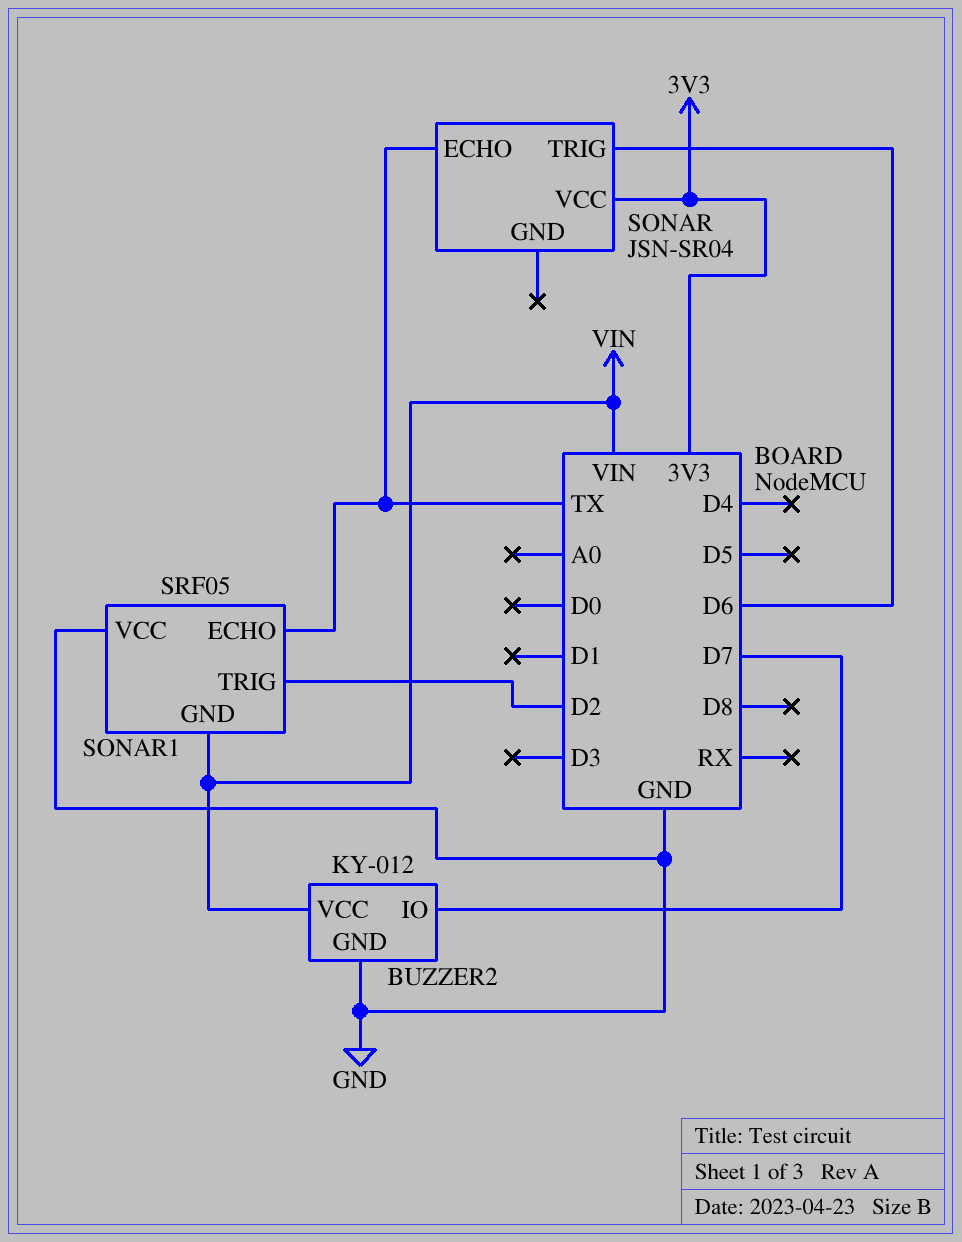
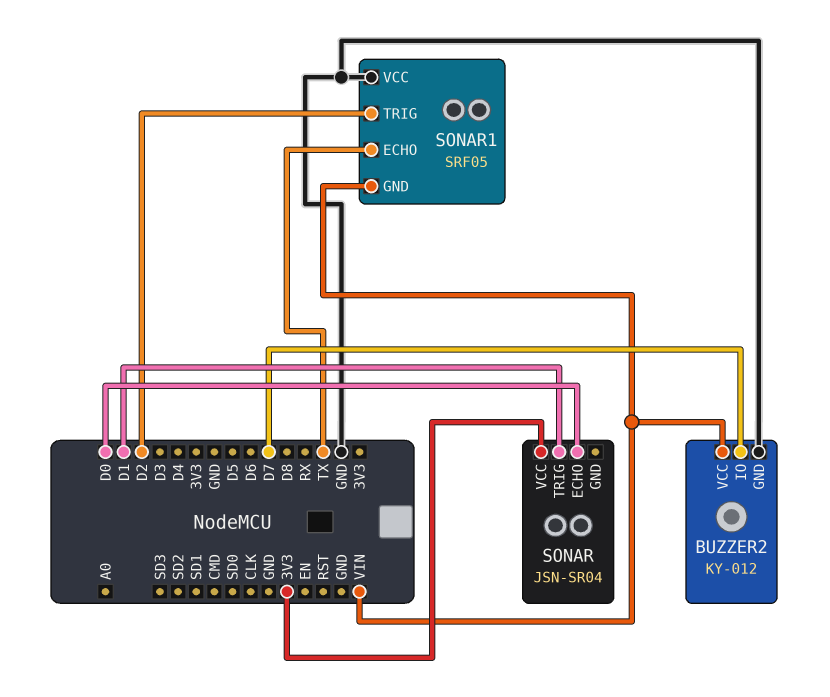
SONAR pin ECHO: TX -> D0
SONAR pin TRIG: D6 -> D1

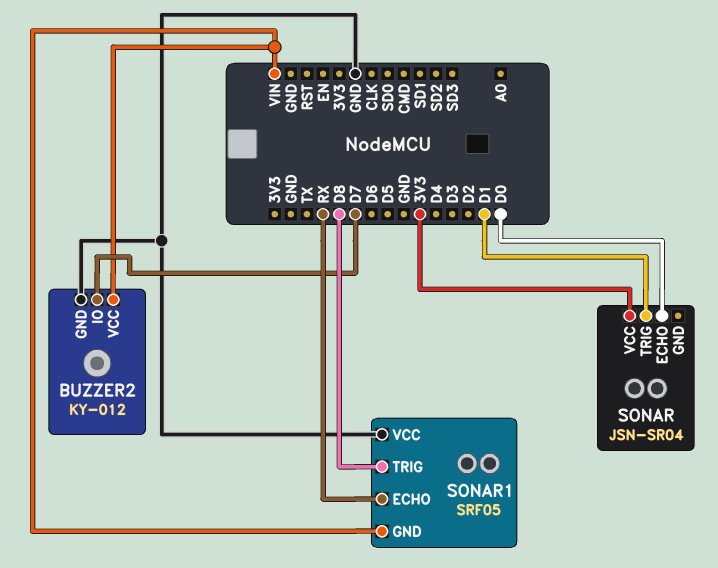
SONAR1 pin ECHO: TX -> RX
SONAR1 pin TRIG: D2 -> D8

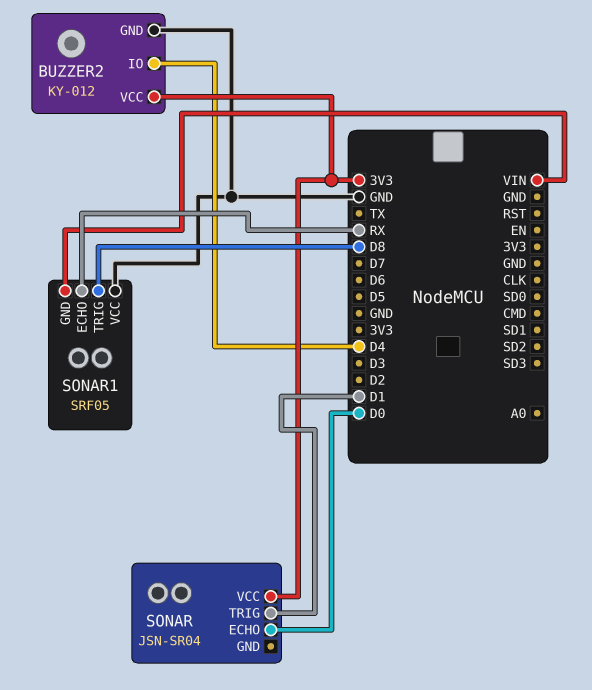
BUZZER2 pin IO: D7 -> D4
BUZZER2 pin VCC: VIN -> 3V3

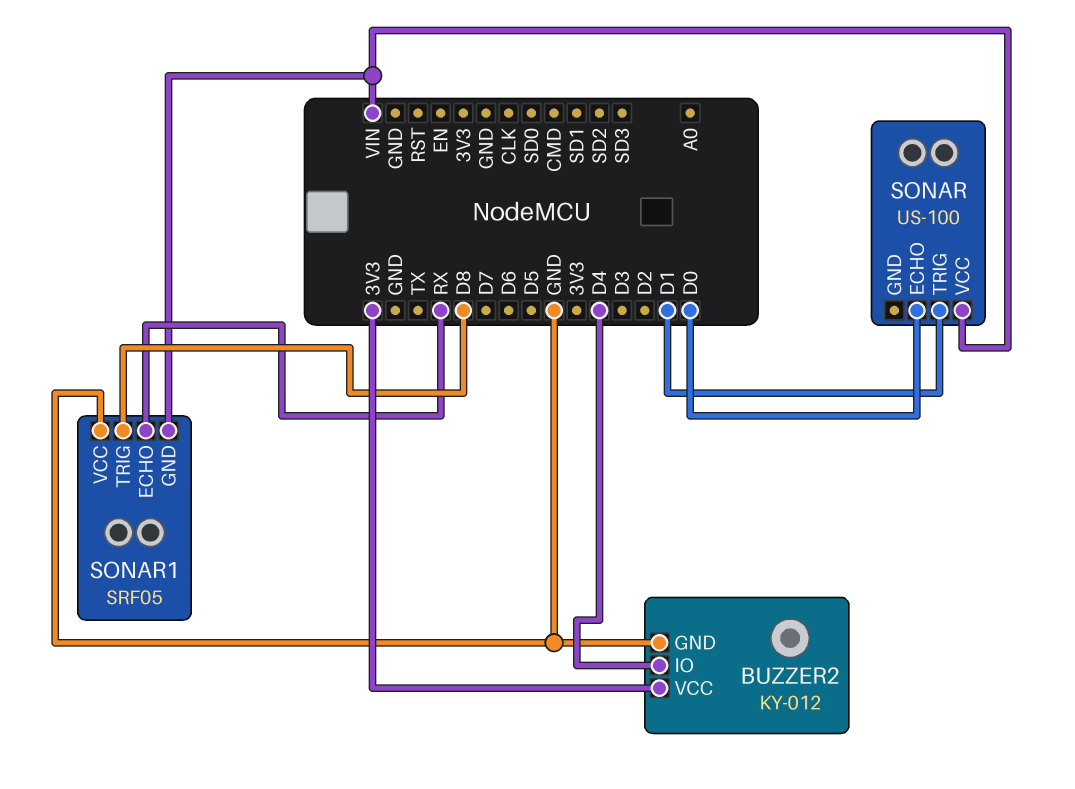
SONAR: JSN-SR04 -> US-100
SONAR pin VCC: 3V3 -> VIN

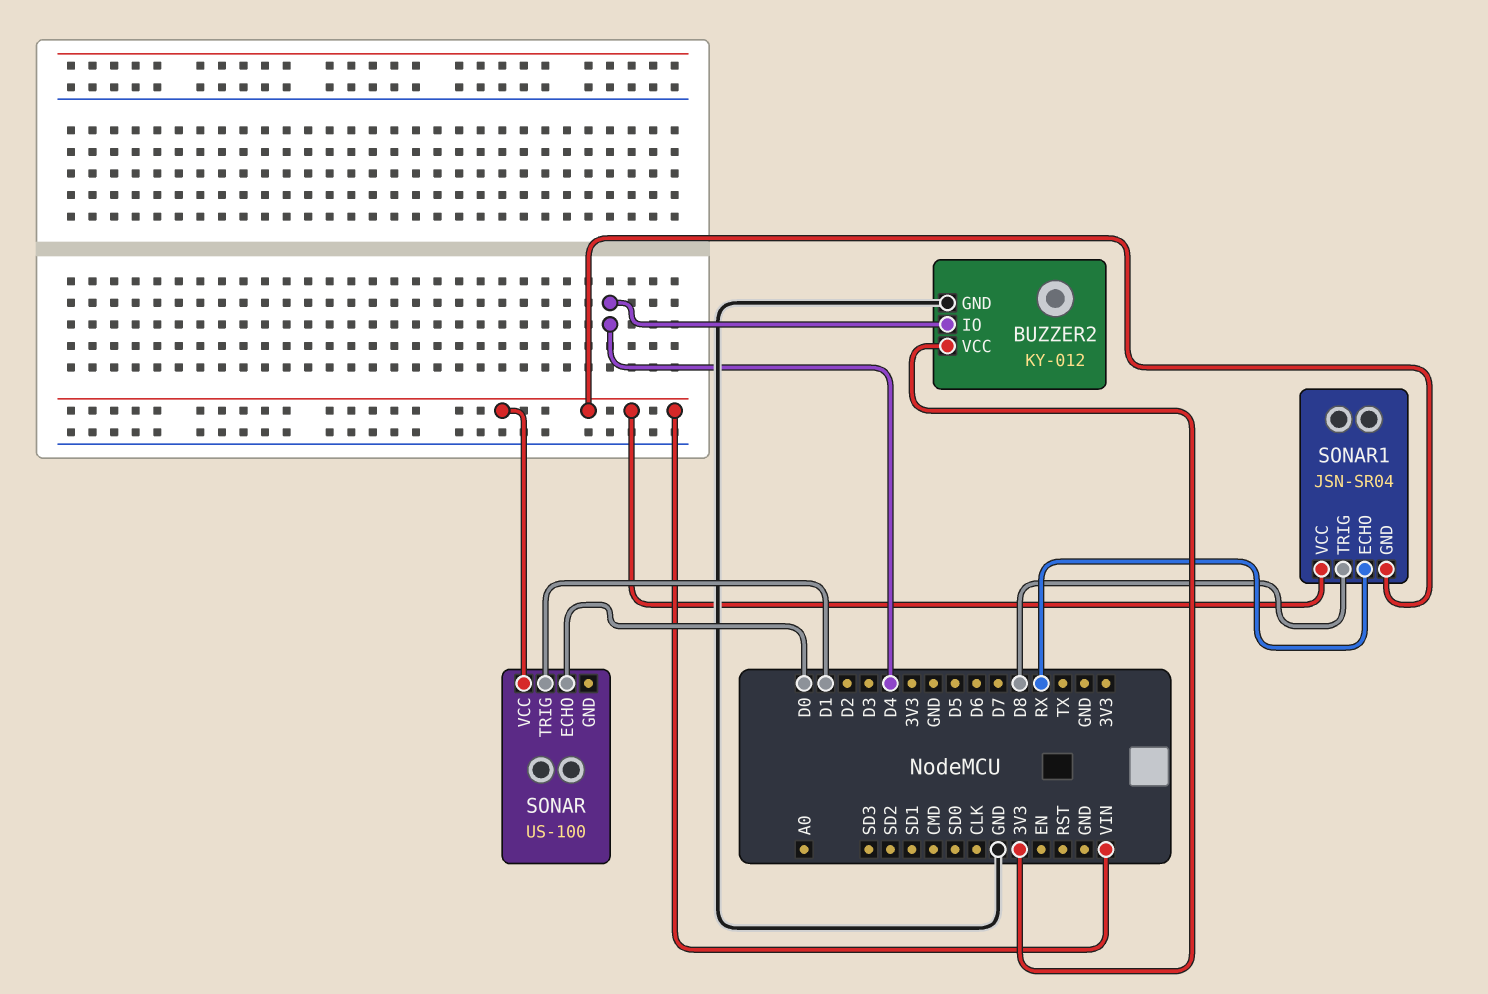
SONAR1: SRF05 -> JSN-SR04
SONAR1 pin VCC: GND -> VIN

